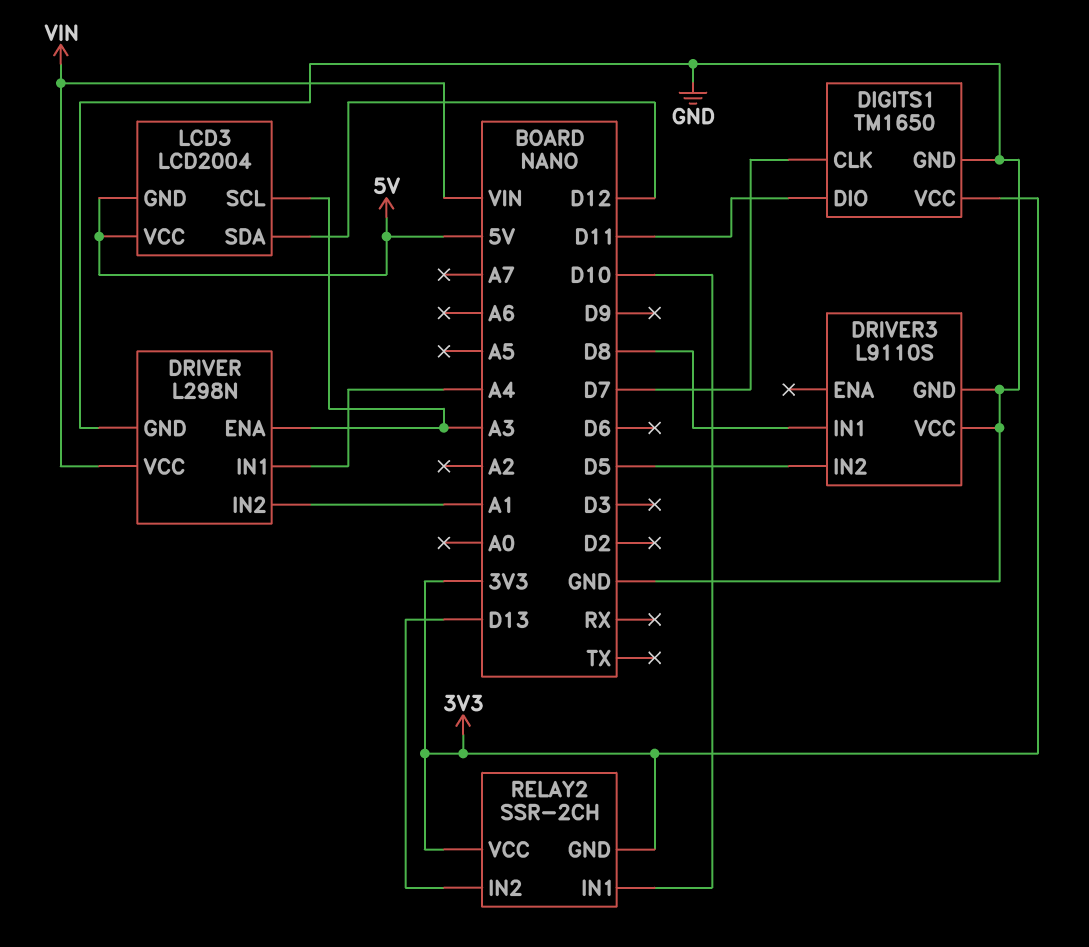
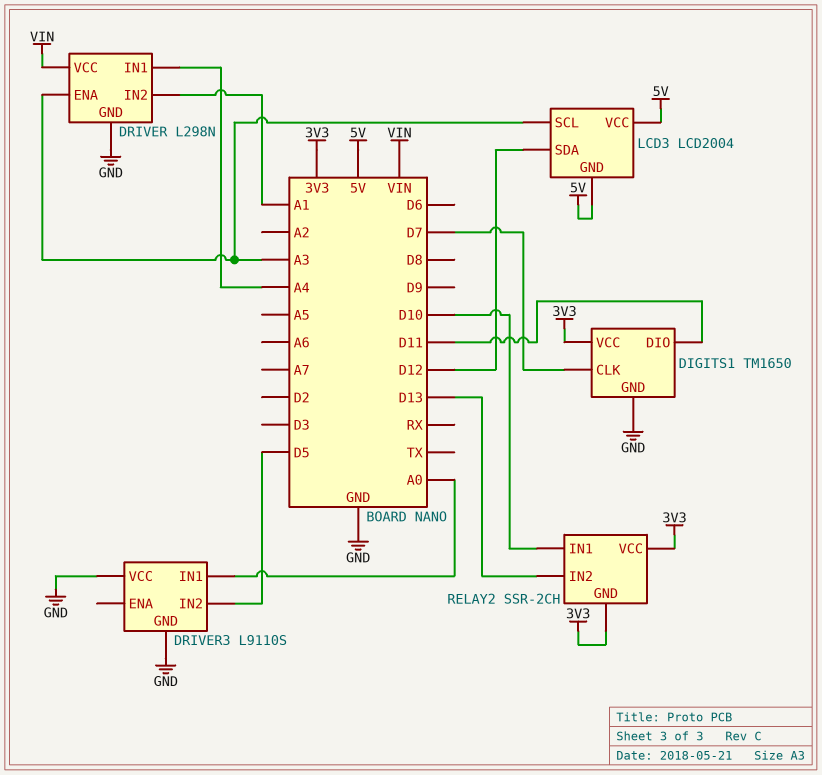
DRIVER3 pin IN1: D8 -> A0

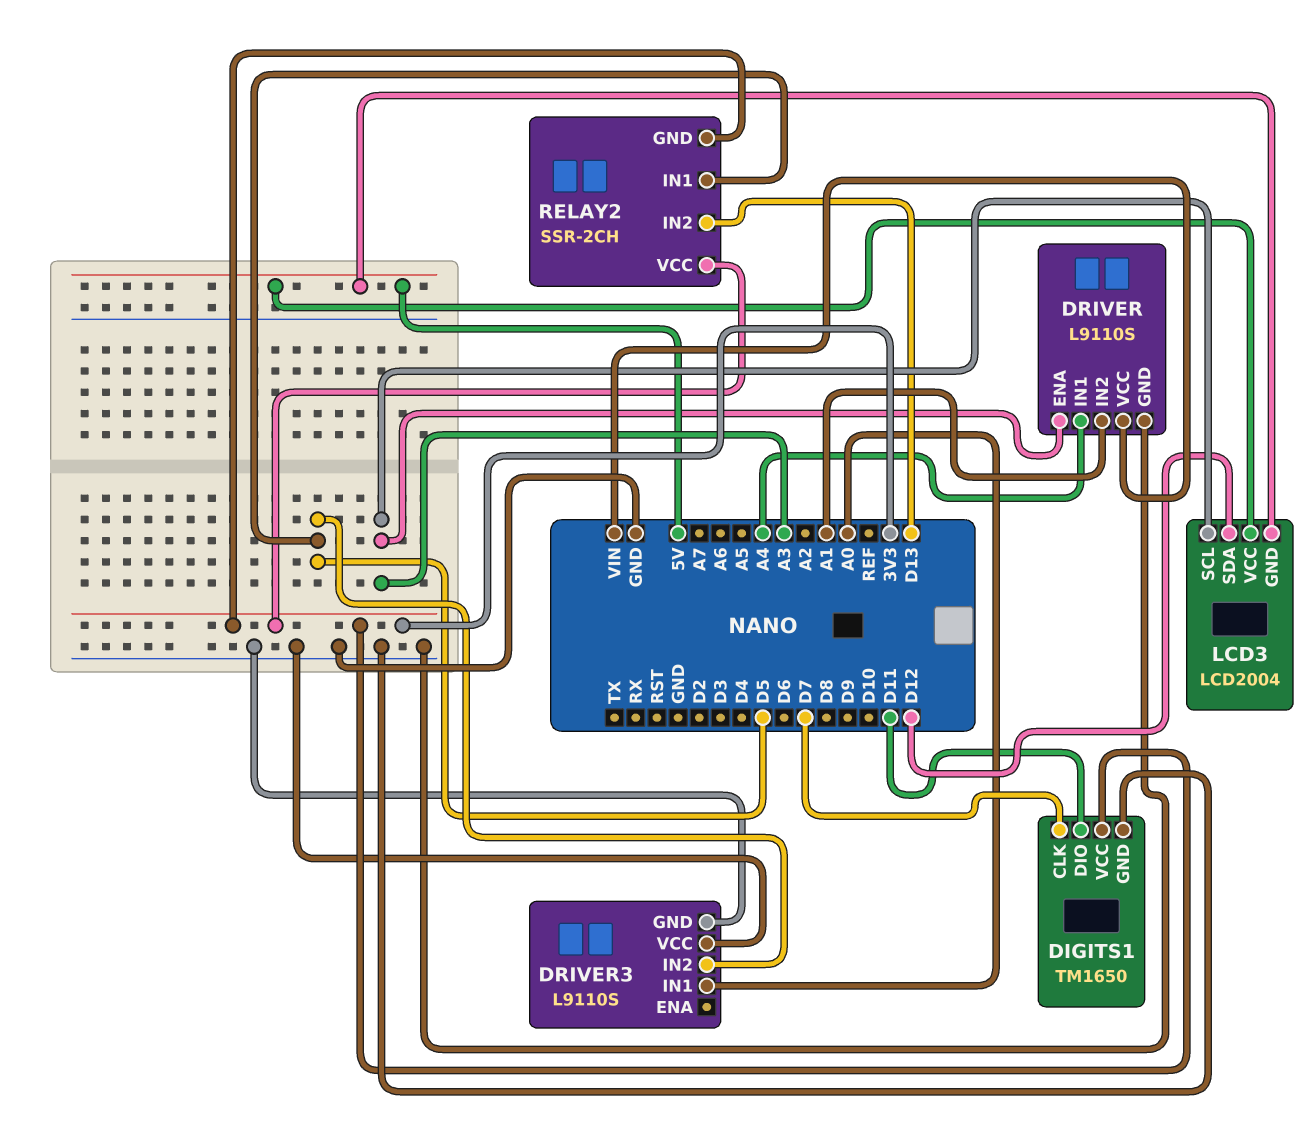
DRIVER: L298N -> L9110S
RELAY2 pin IN1: D10 -> D5

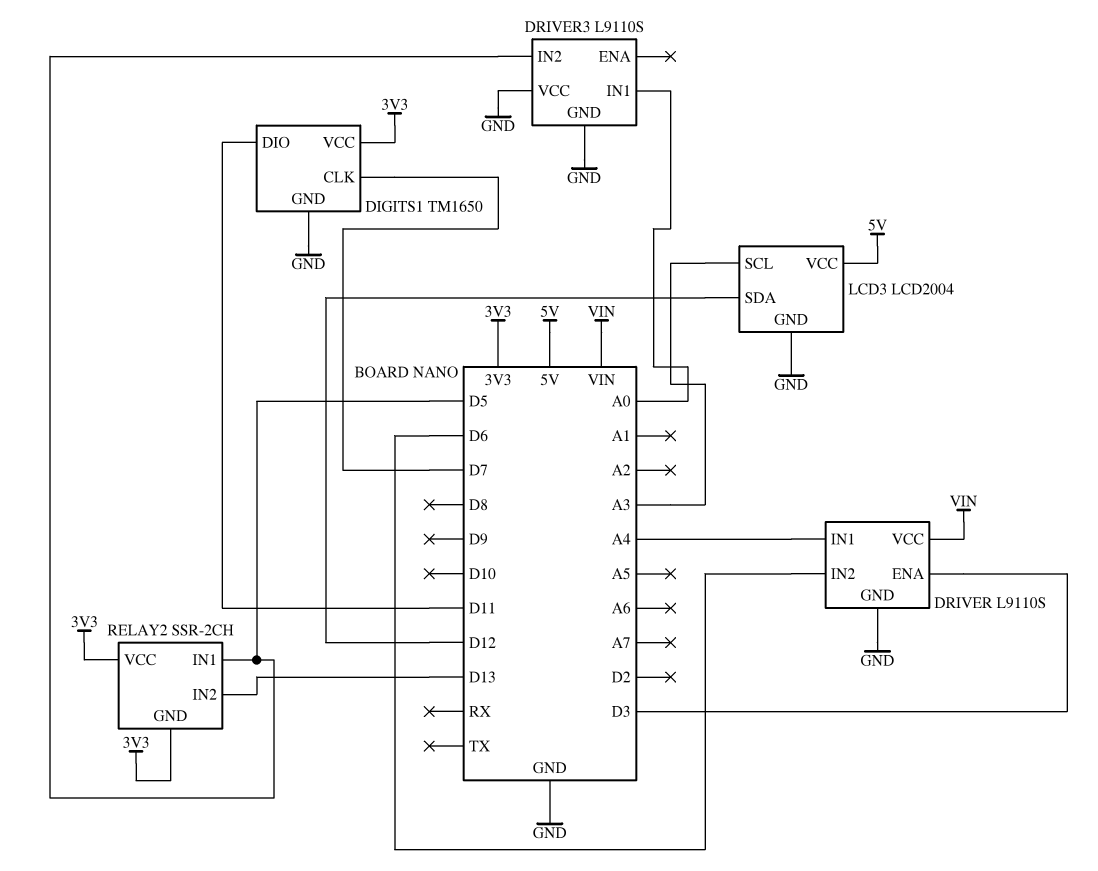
DRIVER pin ENA: A3 -> D3
DRIVER pin IN2: A1 -> D6
LCD3 pin GND: 5V -> GND

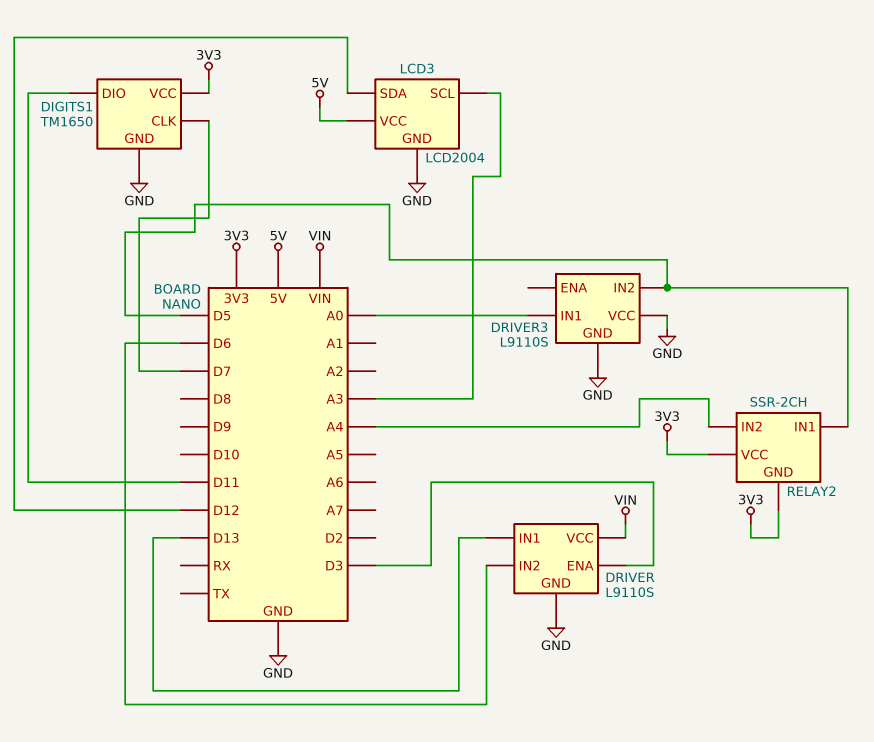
DRIVER pin IN1: A4 -> D13
RELAY2 pin IN2: D13 -> A4

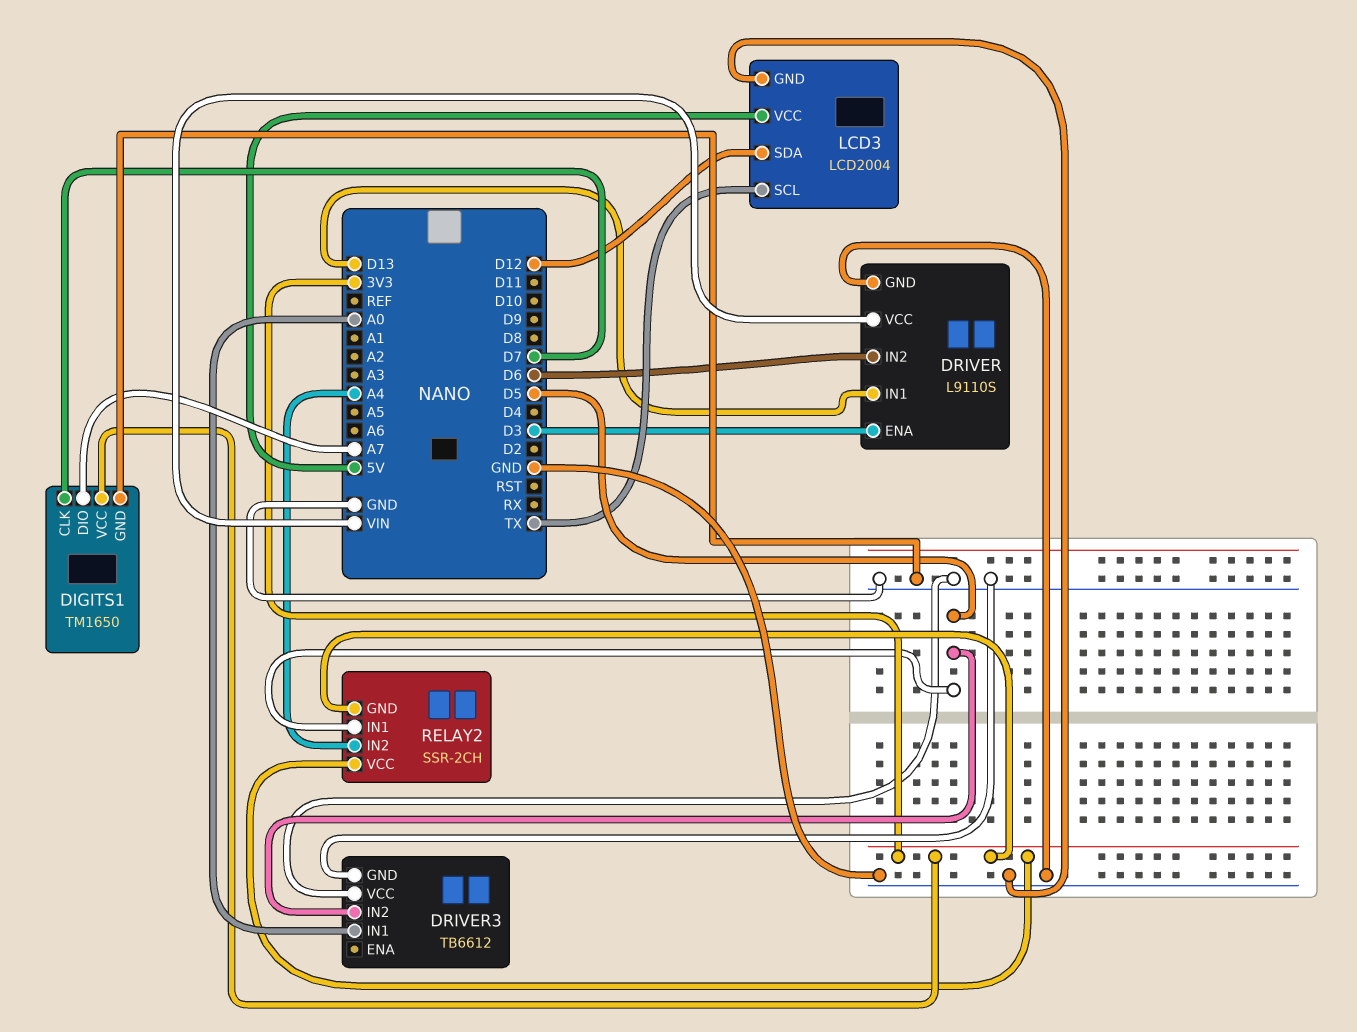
DIGITS1 pin DIO: D11 -> A7
DRIVER3: L9110S -> TB6612
LCD3 pin SCL: A3 -> TX

